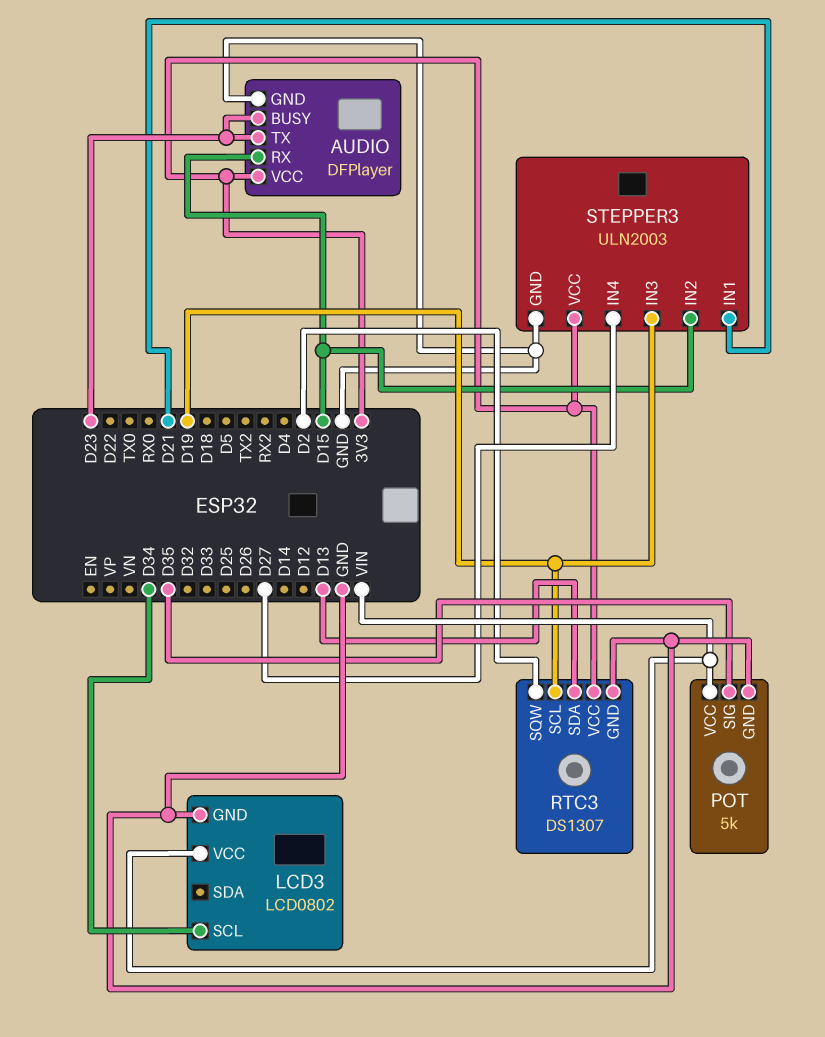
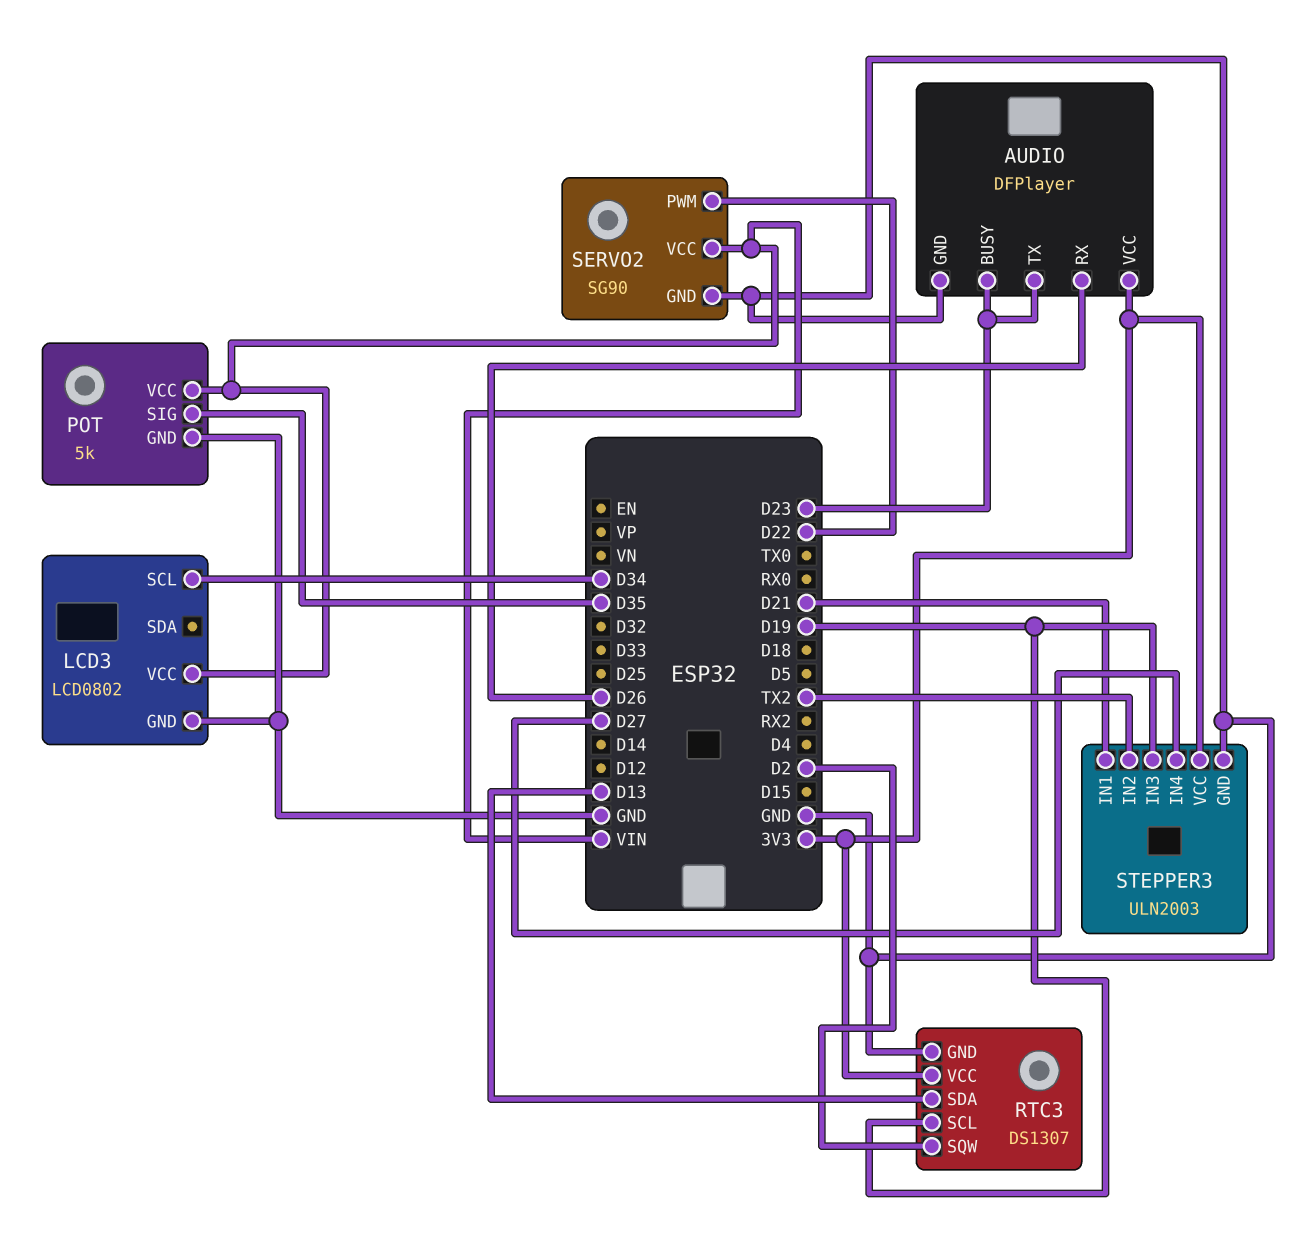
AUDIO pin RX: D15 -> D26
SERVO2: none -> SG90
SERVO2 pin GND: none -> GND
SERVO2 pin PWM: none -> D22
SERVO2 pin VCC: none -> VIN
STEPPER3 pin IN2: D15 -> TX2

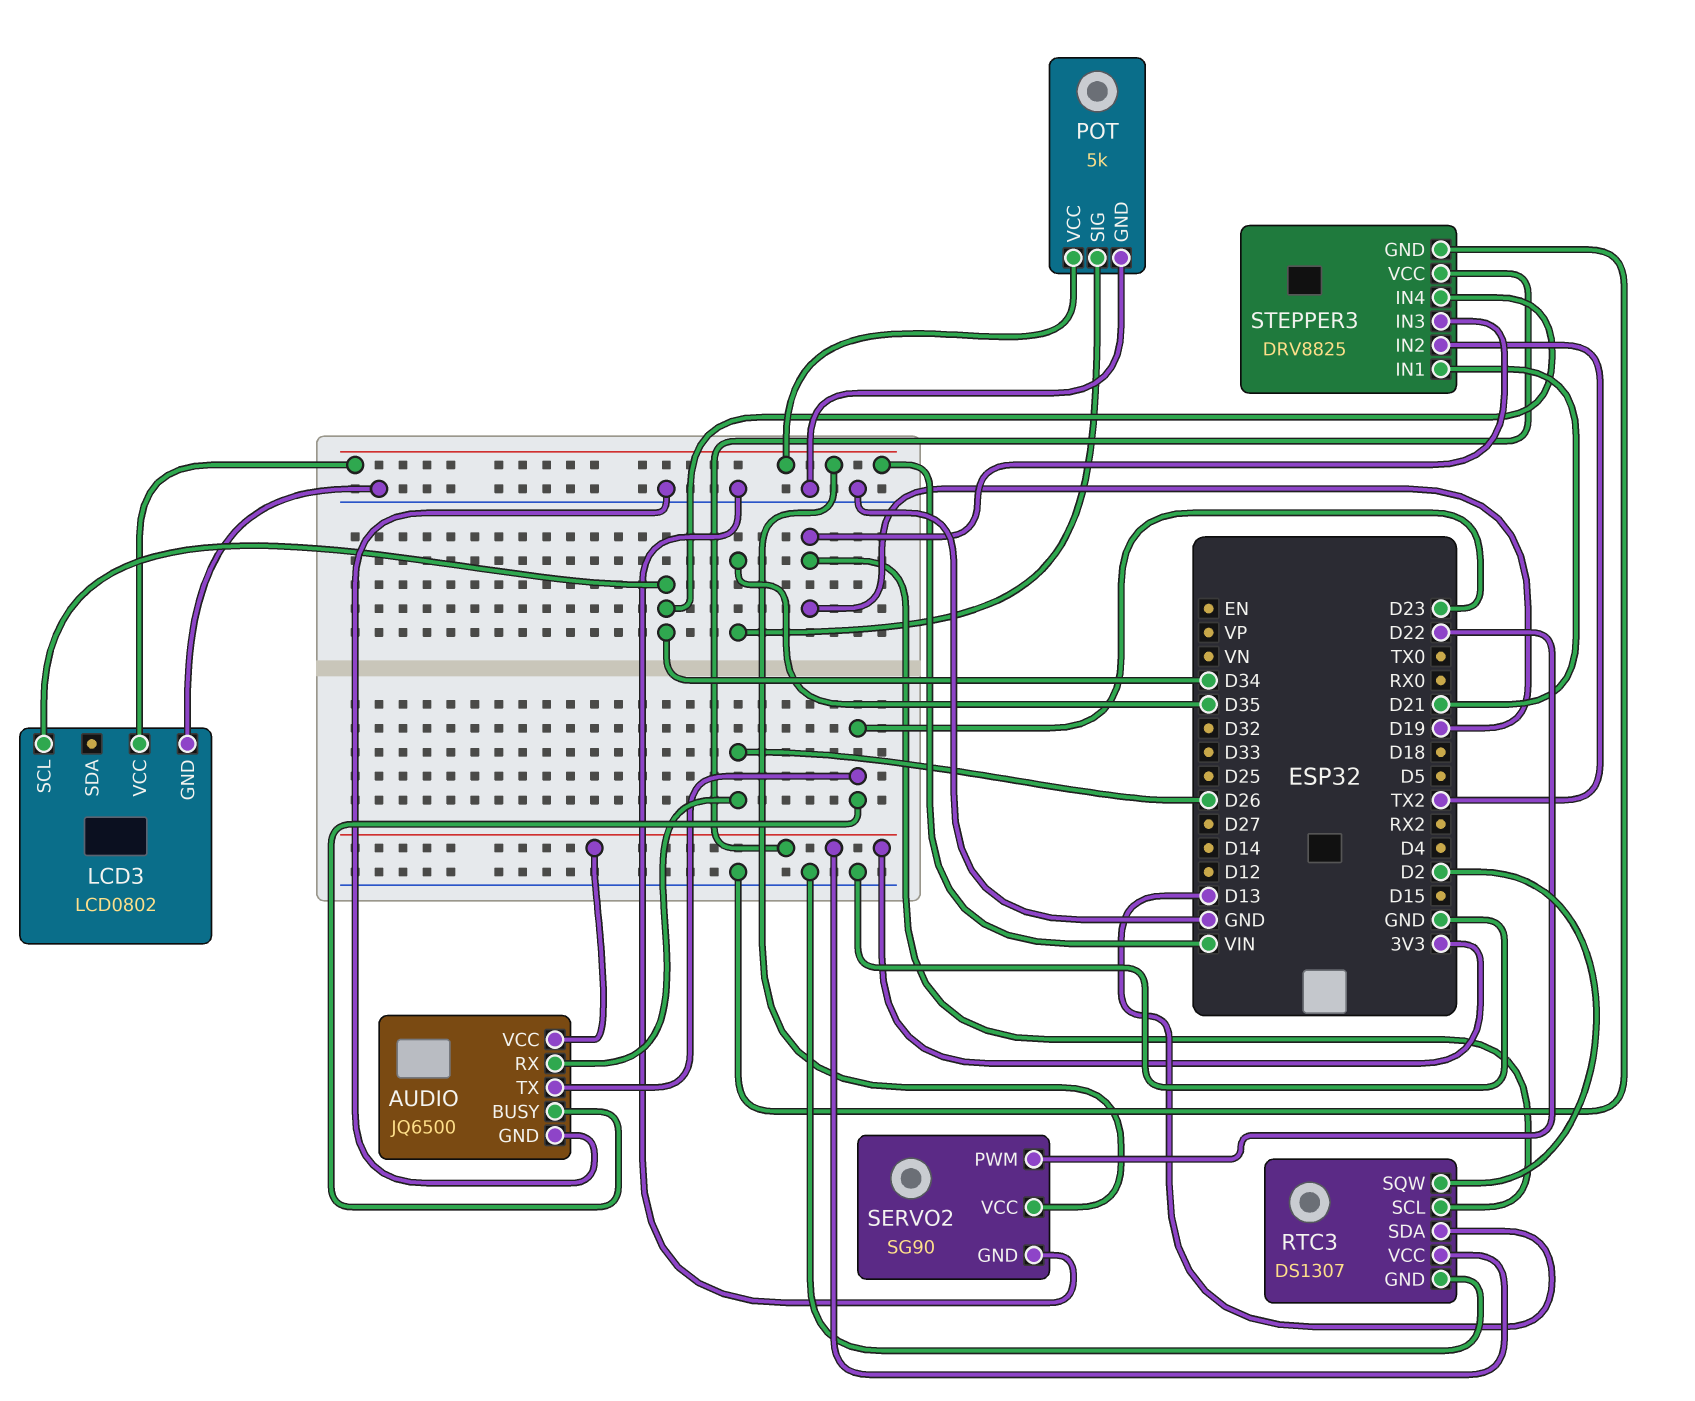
AUDIO: DFPlayer -> JQ6500
STEPPER3: ULN2003 -> DRV8825
STEPPER3 pin IN4: D27 -> D34

